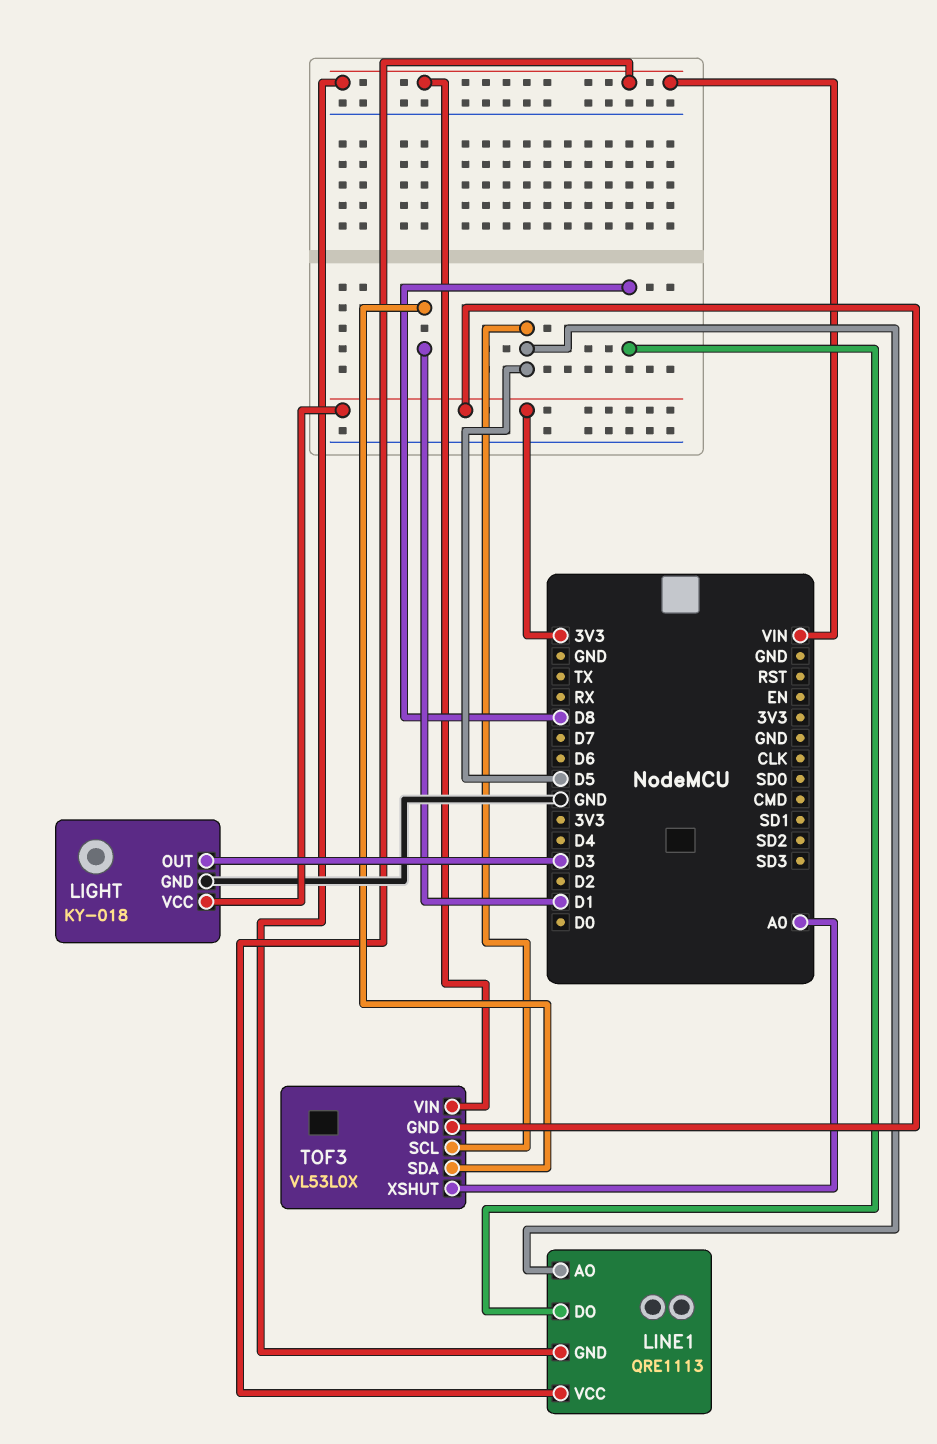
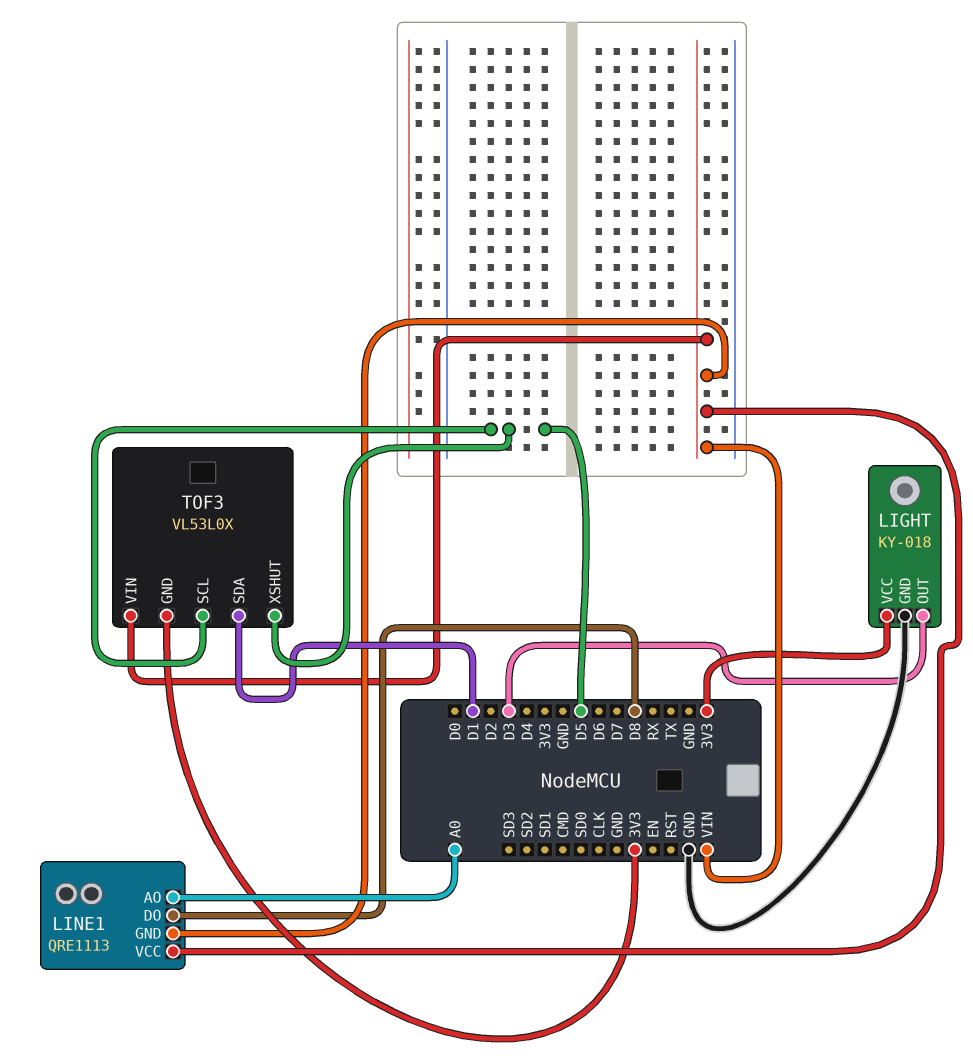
LINE1 pin AO: D5 -> A0
TOF3 pin XSHUT: A0 -> D5

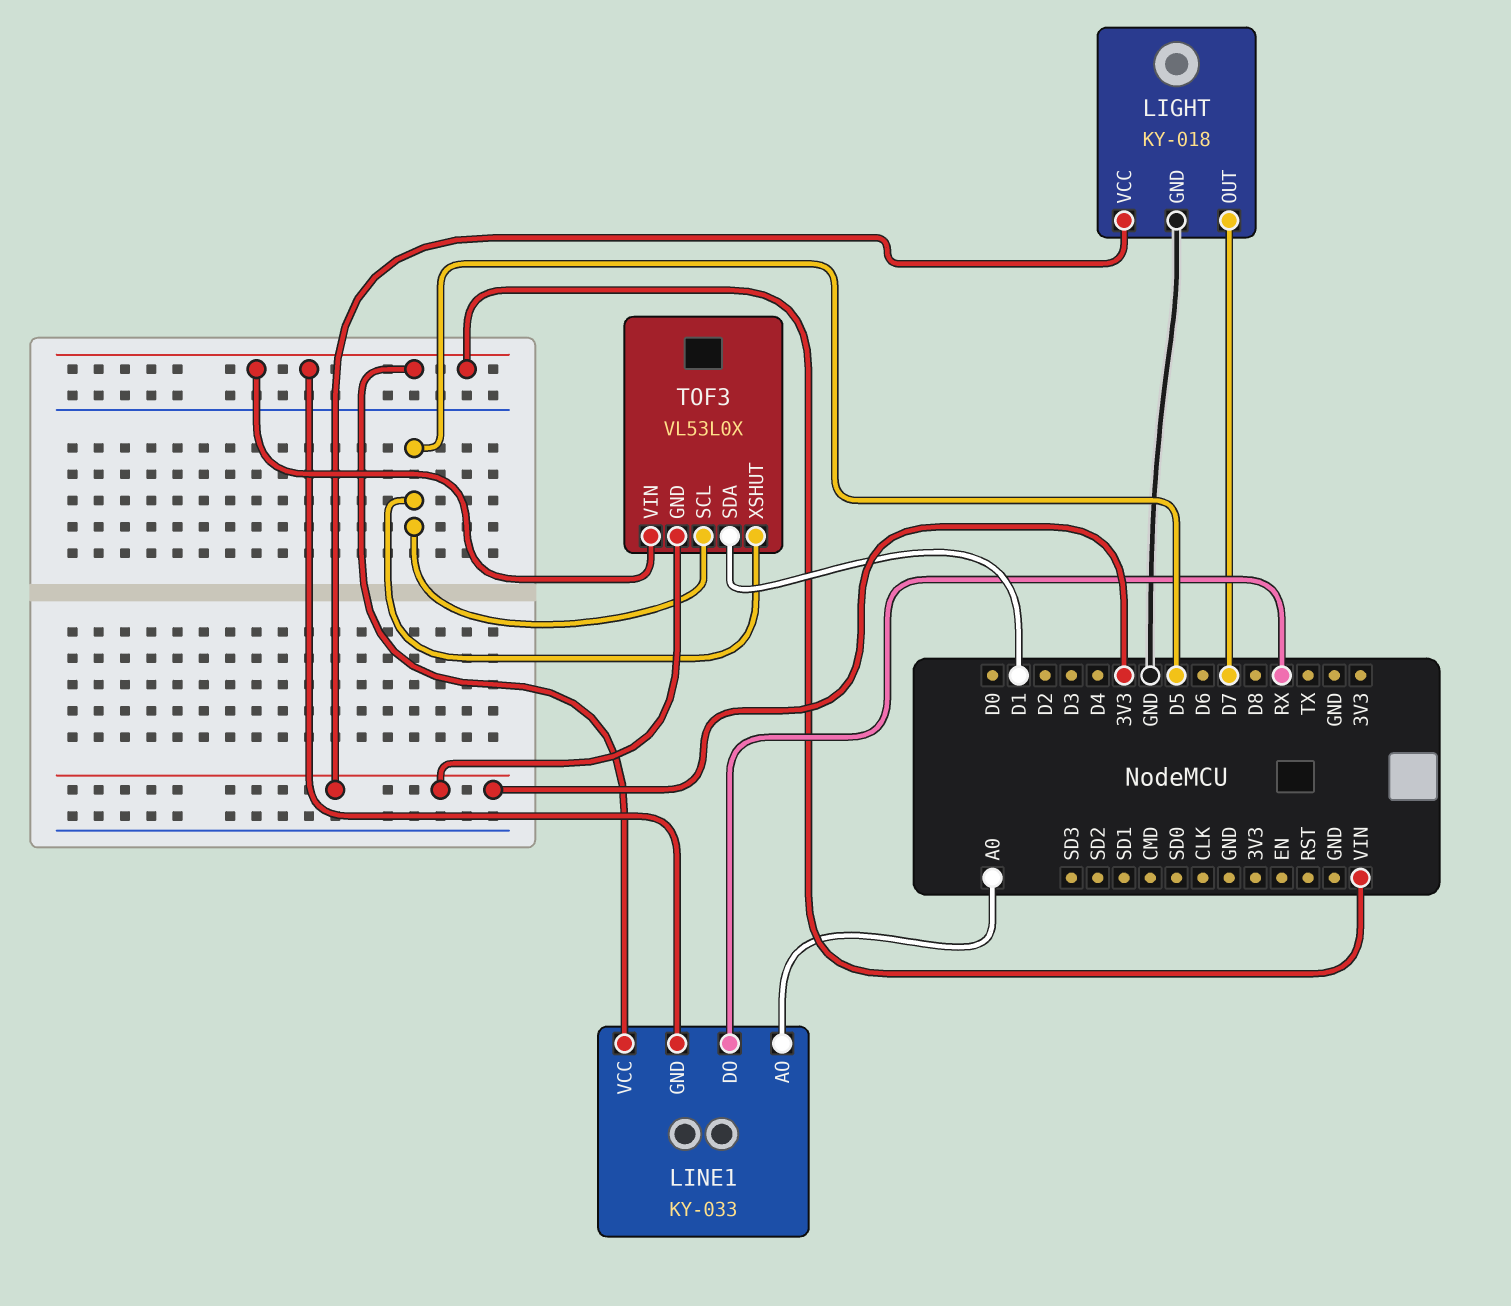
LIGHT pin OUT: D3 -> D7
LINE1: QRE1113 -> KY-033
LINE1 pin DO: D8 -> RX

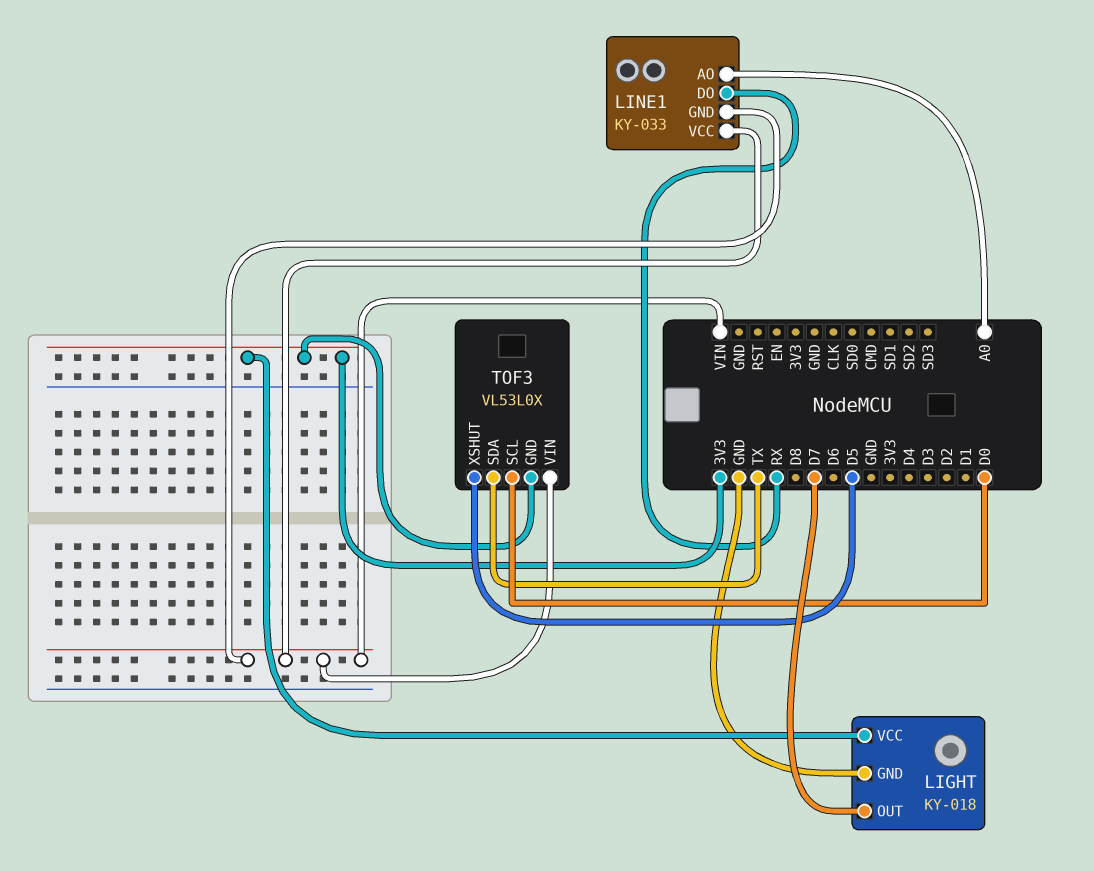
TOF3 pin SCL: D5 -> D0
TOF3 pin SDA: D1 -> TX

